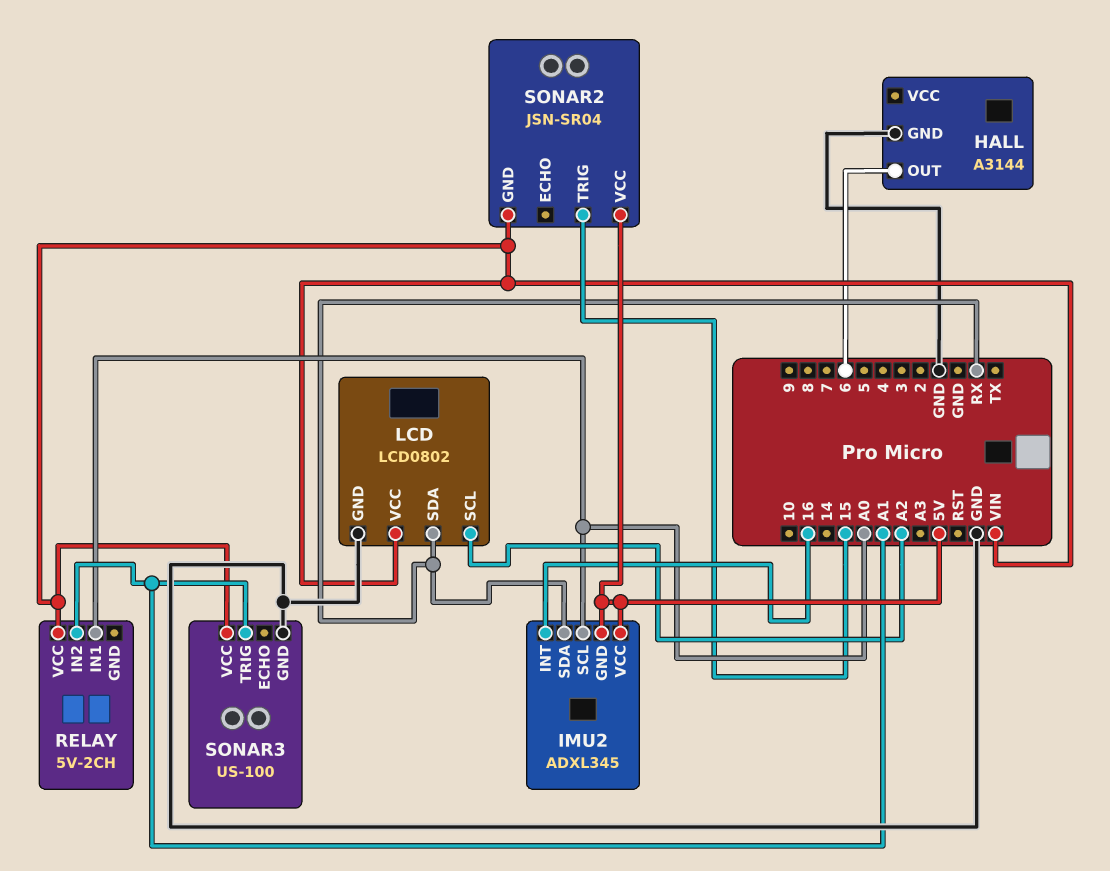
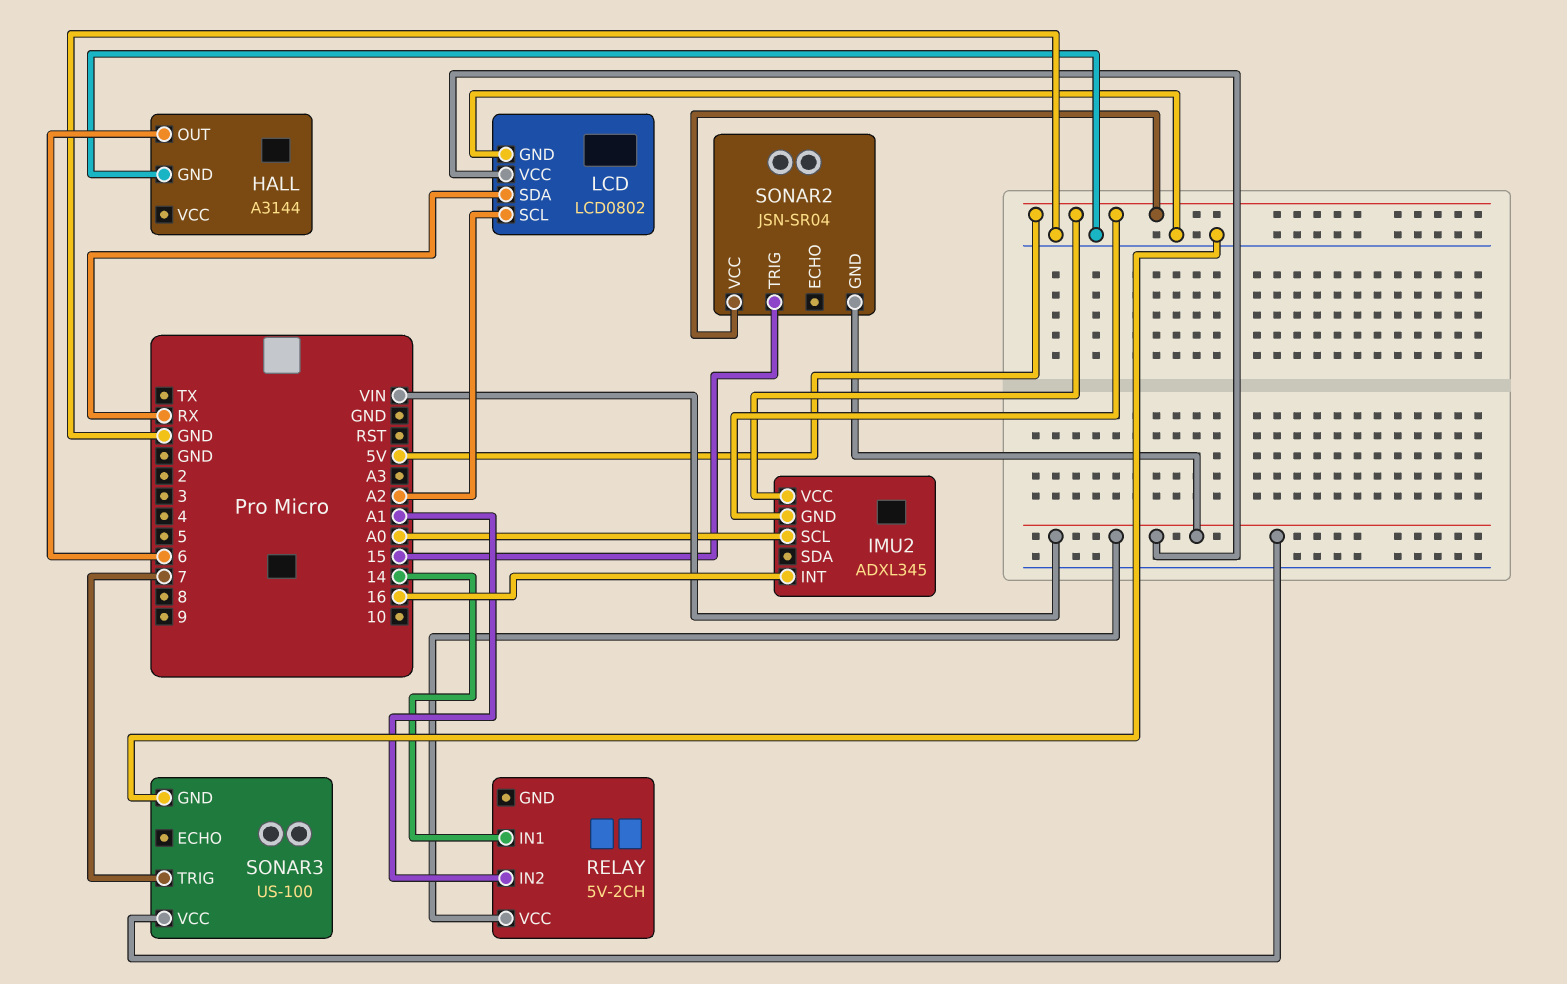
IMU2 pin SDA: RX -> none
RELAY pin IN1: A0 -> 14
SONAR3 pin TRIG: A1 -> 7

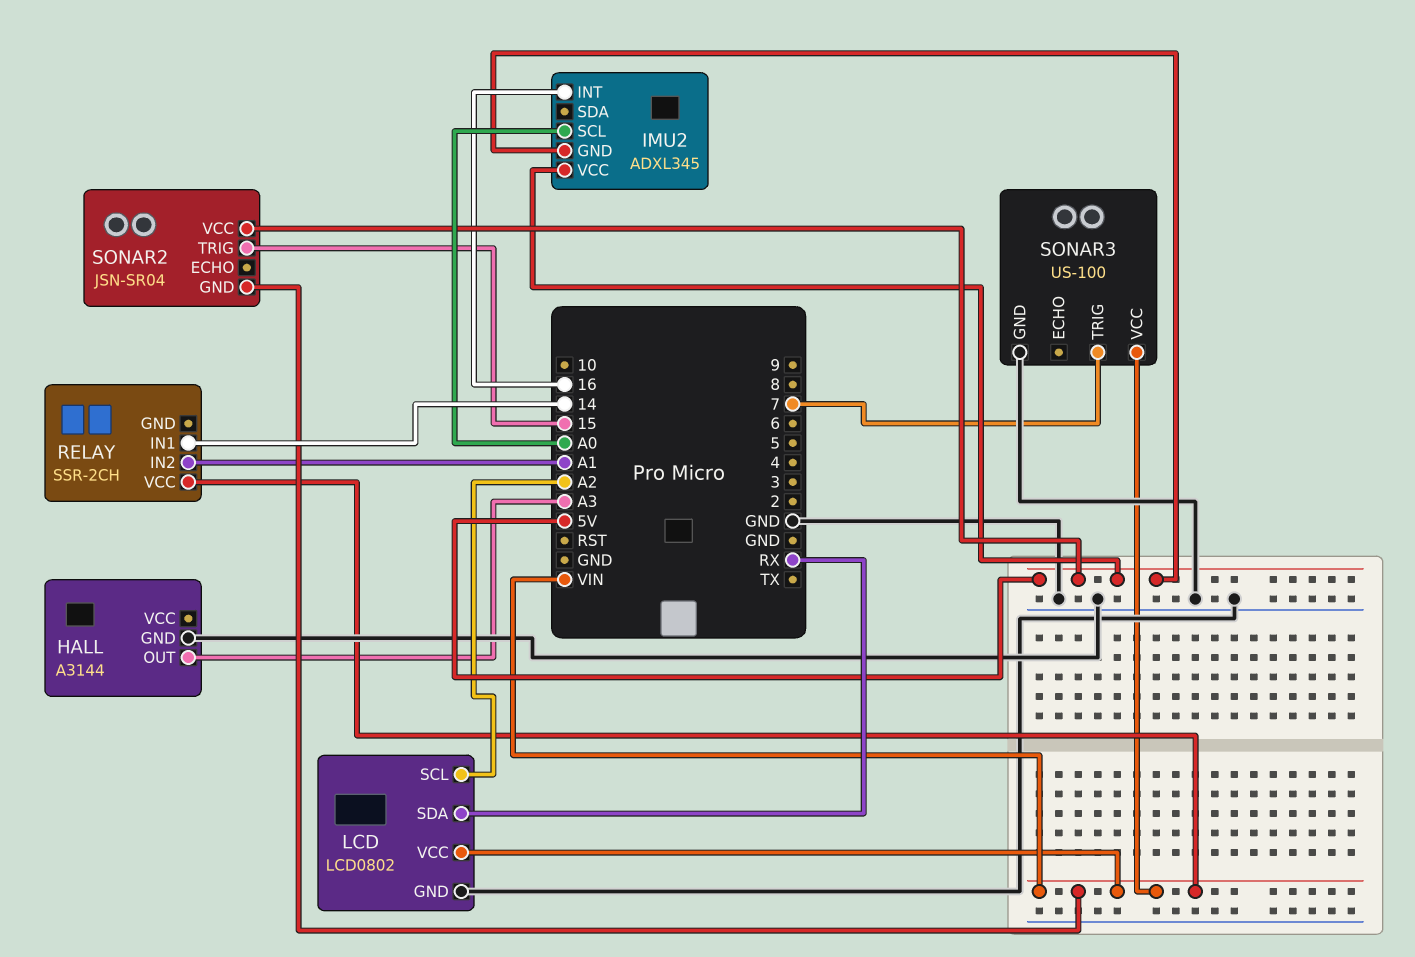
HALL pin OUT: 6 -> A3
RELAY: 5V-2CH -> SSR-2CH

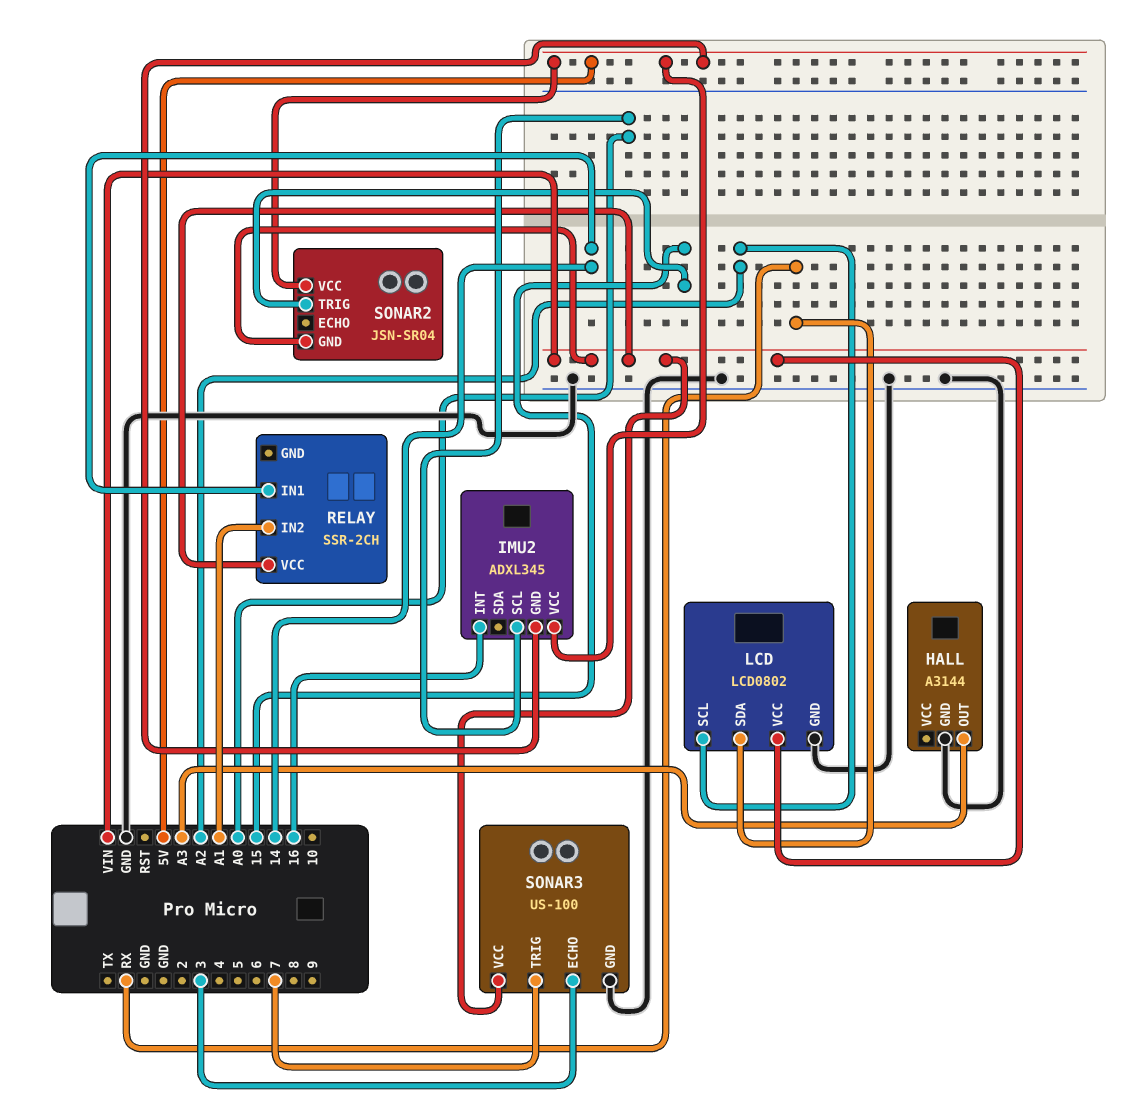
SONAR3 pin ECHO: none -> 3

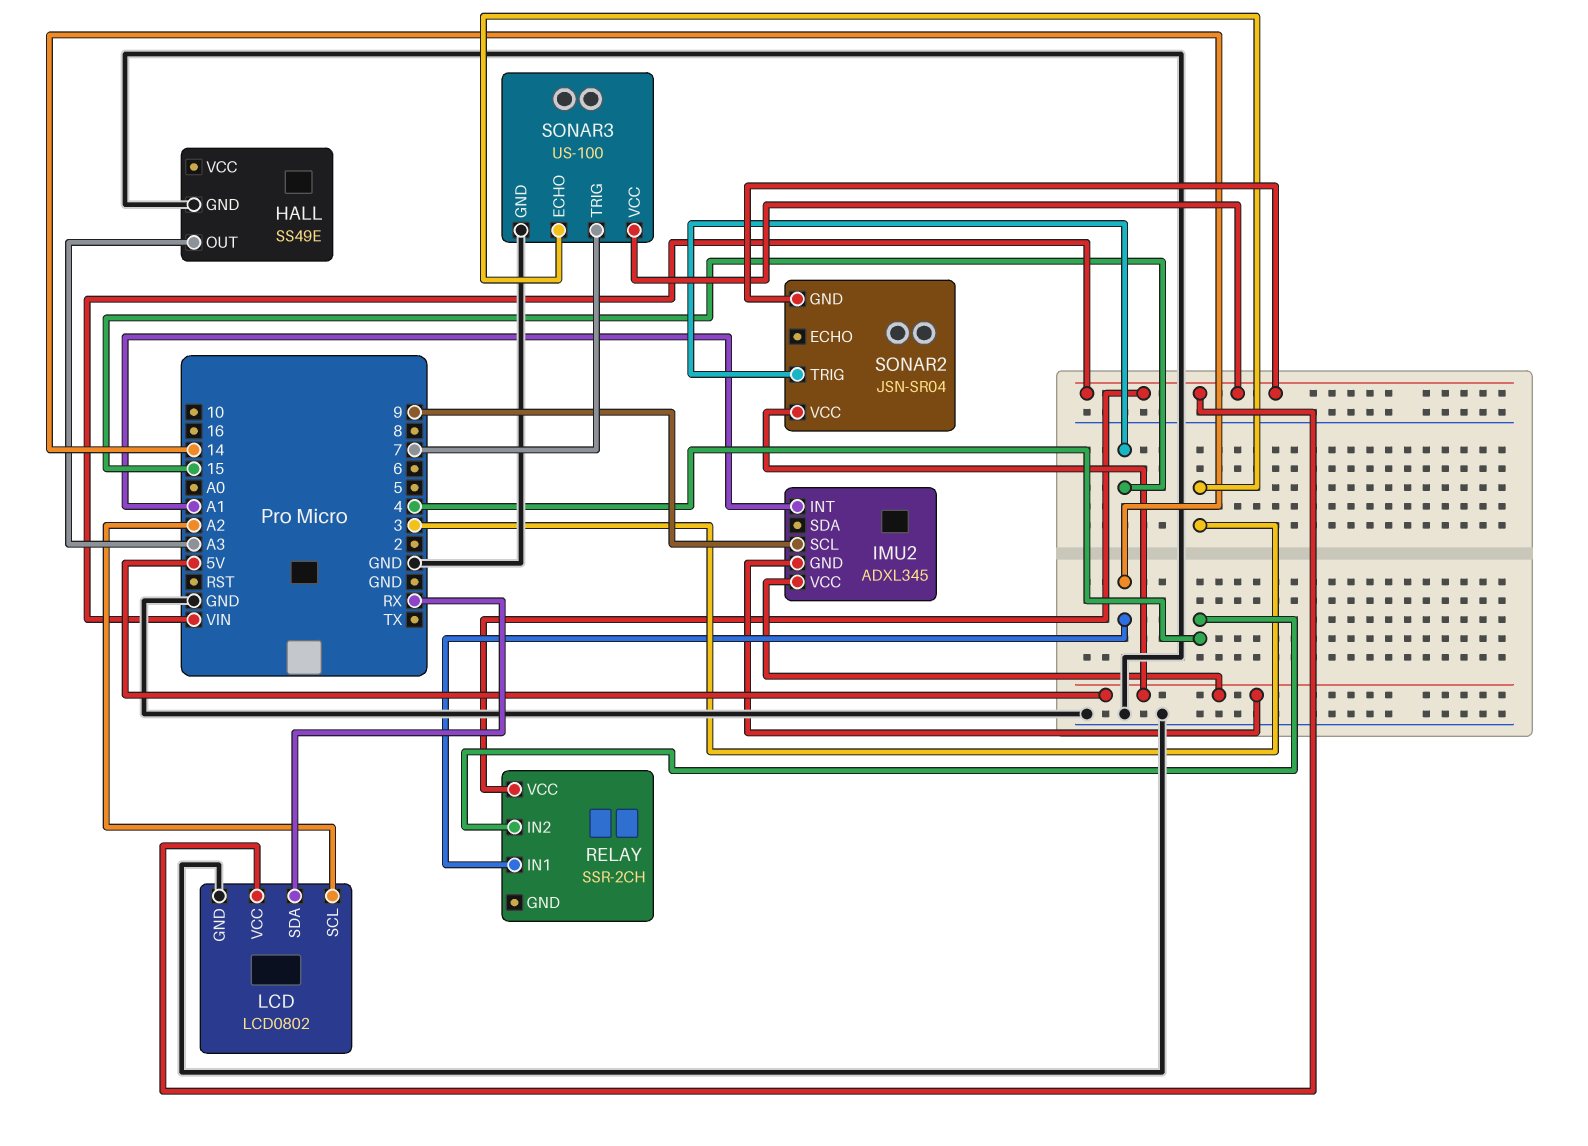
HALL: A3144 -> SS49E
IMU2 pin INT: 16 -> A1
IMU2 pin SCL: A0 -> 9
RELAY pin IN2: A1 -> 4

